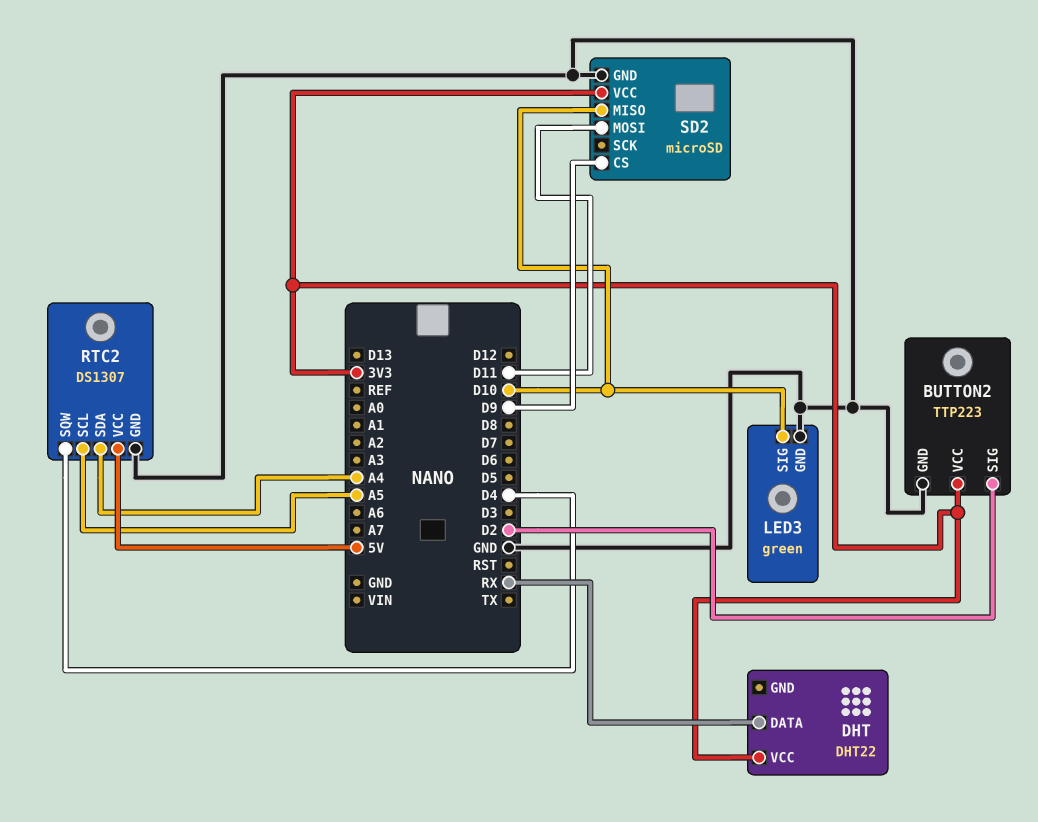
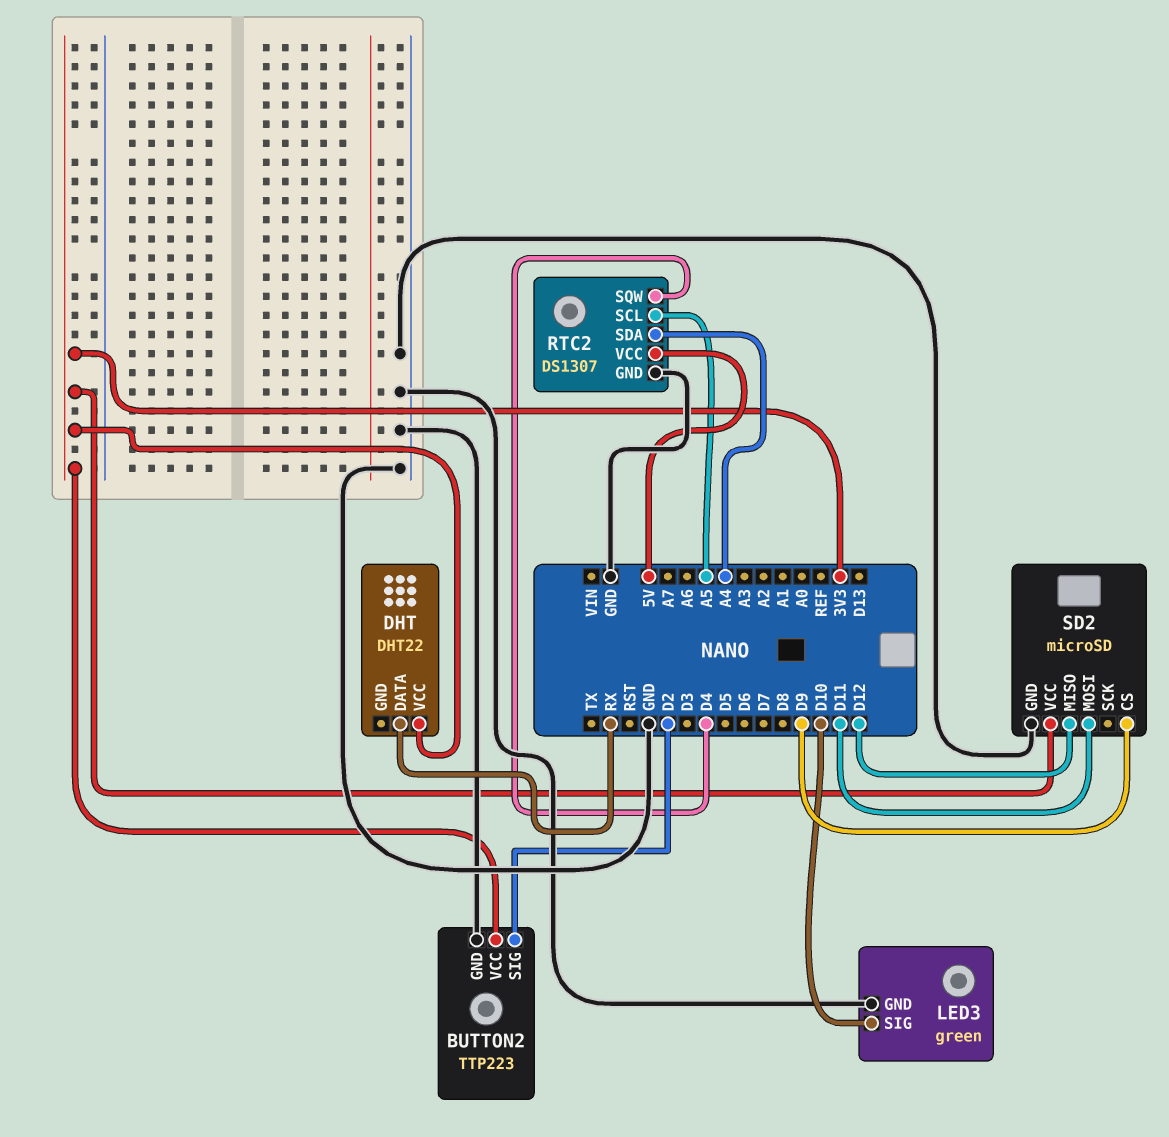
SD2 pin MISO: D10 -> D12

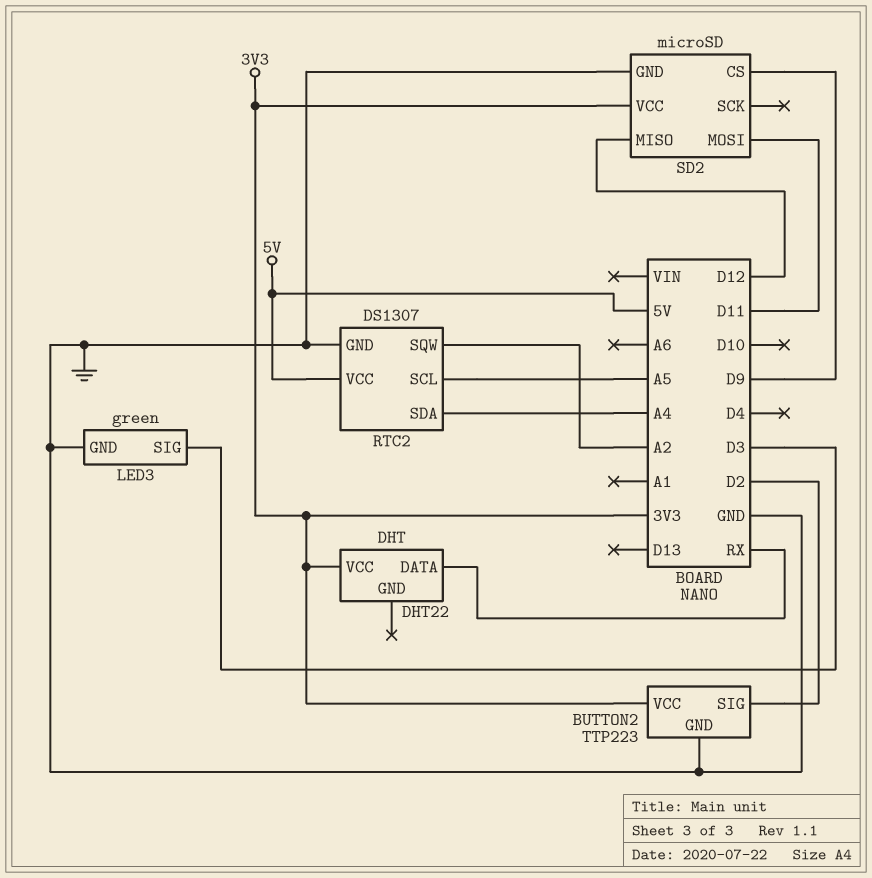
LED3 pin SIG: D10 -> D3
RTC2 pin SQW: D4 -> A2

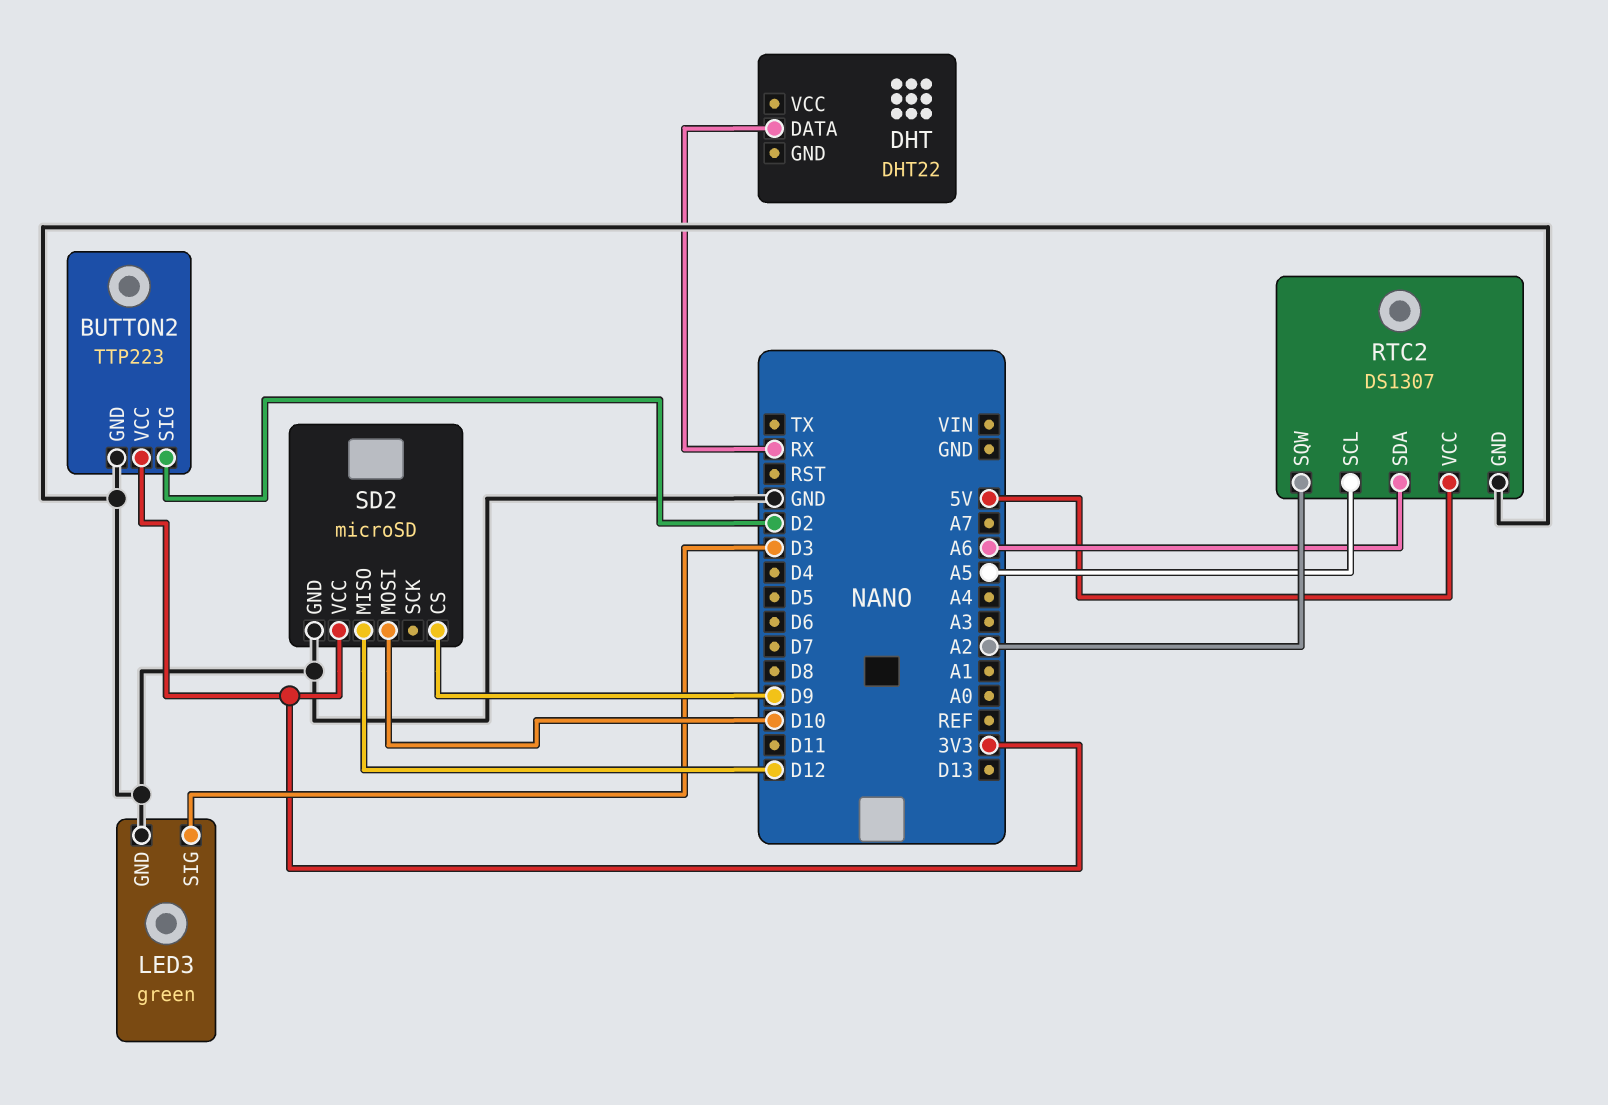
DHT pin VCC: 3V3 -> none
RTC2 pin SDA: A4 -> A6
SD2 pin MOSI: D11 -> D10

